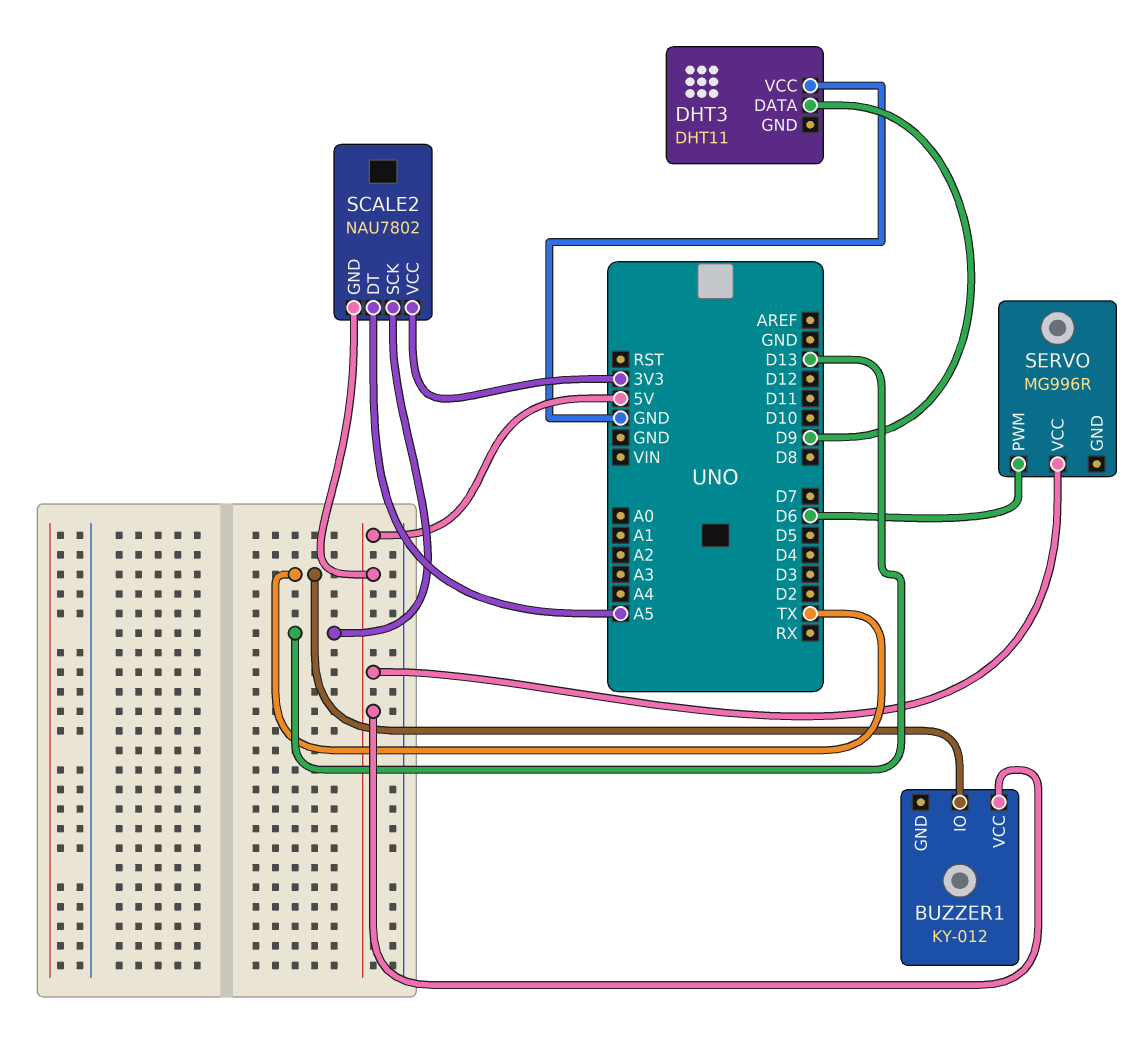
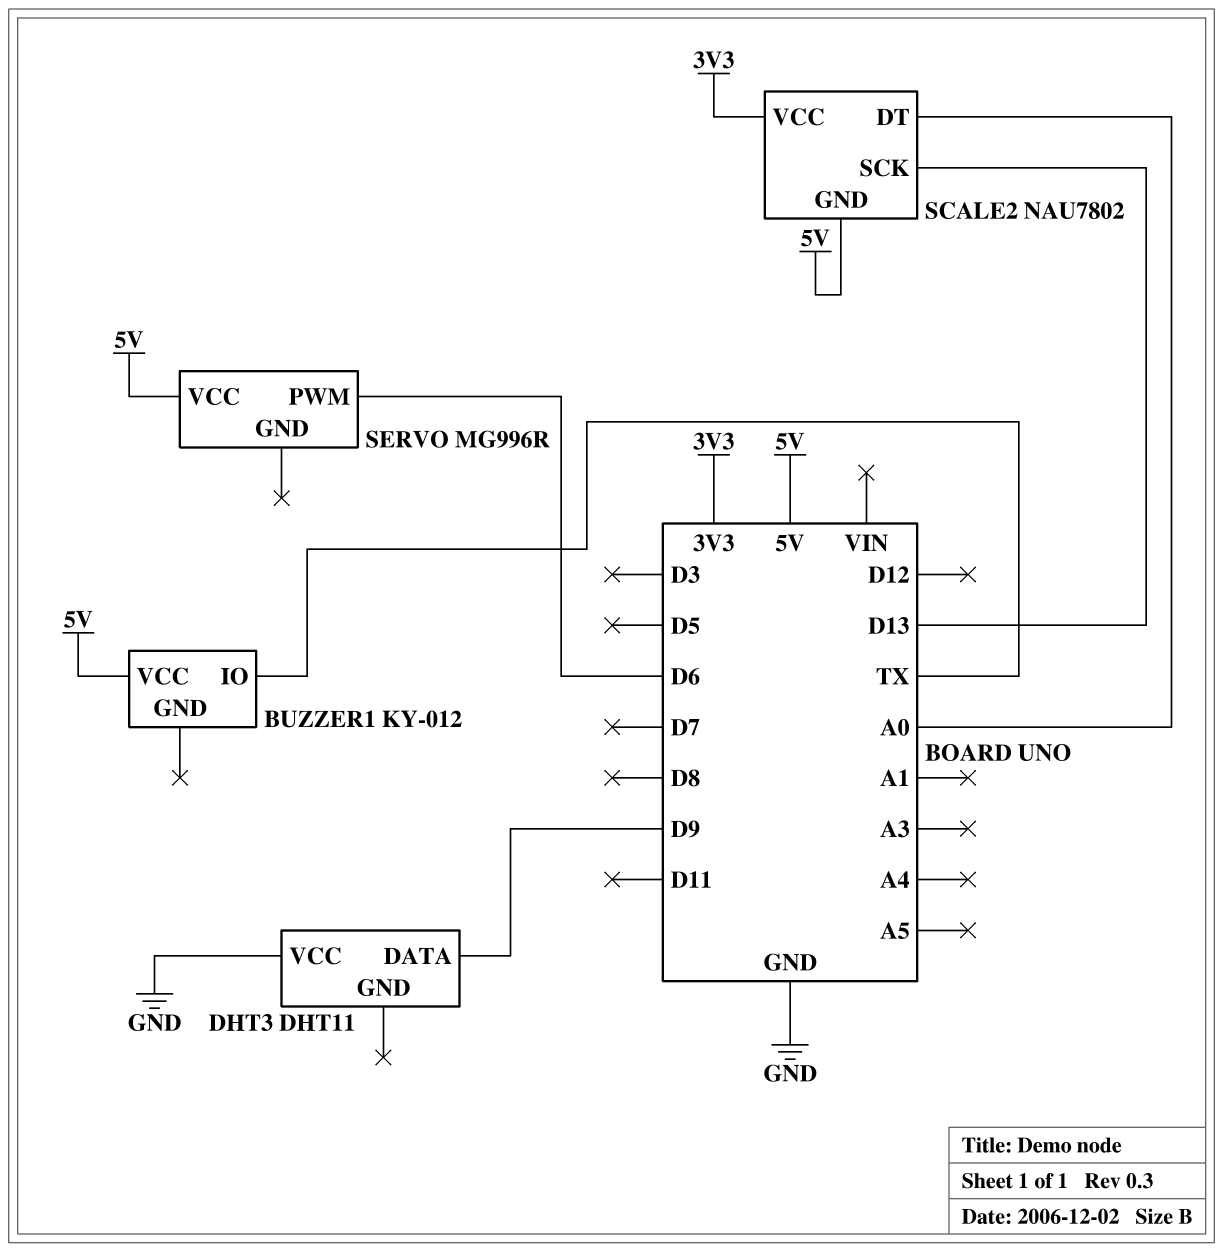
SCALE2 pin DT: A5 -> A0

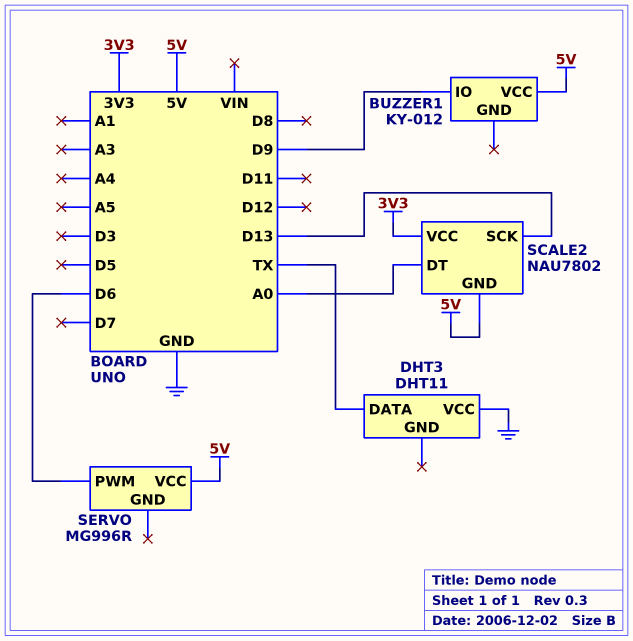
BUZZER1 pin IO: TX -> D9
DHT3 pin DATA: D9 -> TX

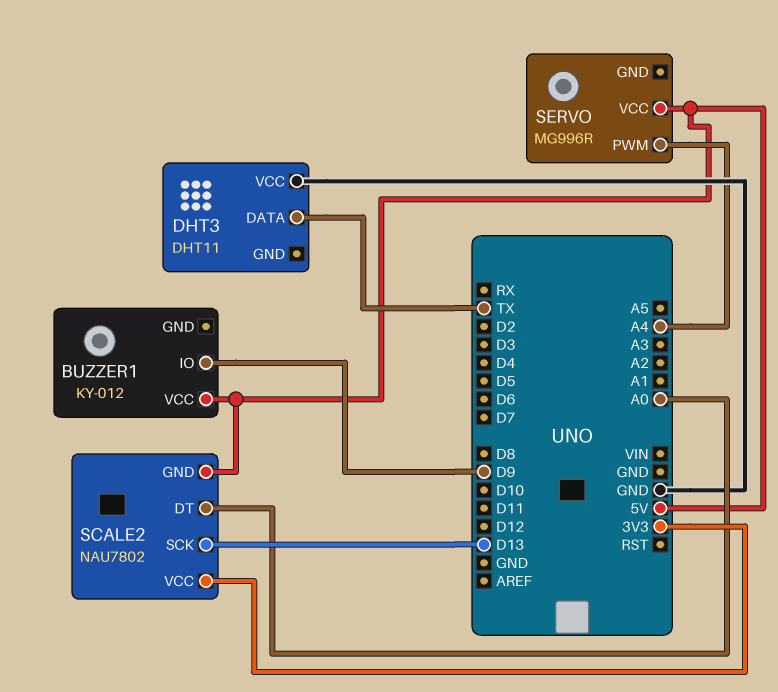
SERVO pin PWM: D6 -> A4

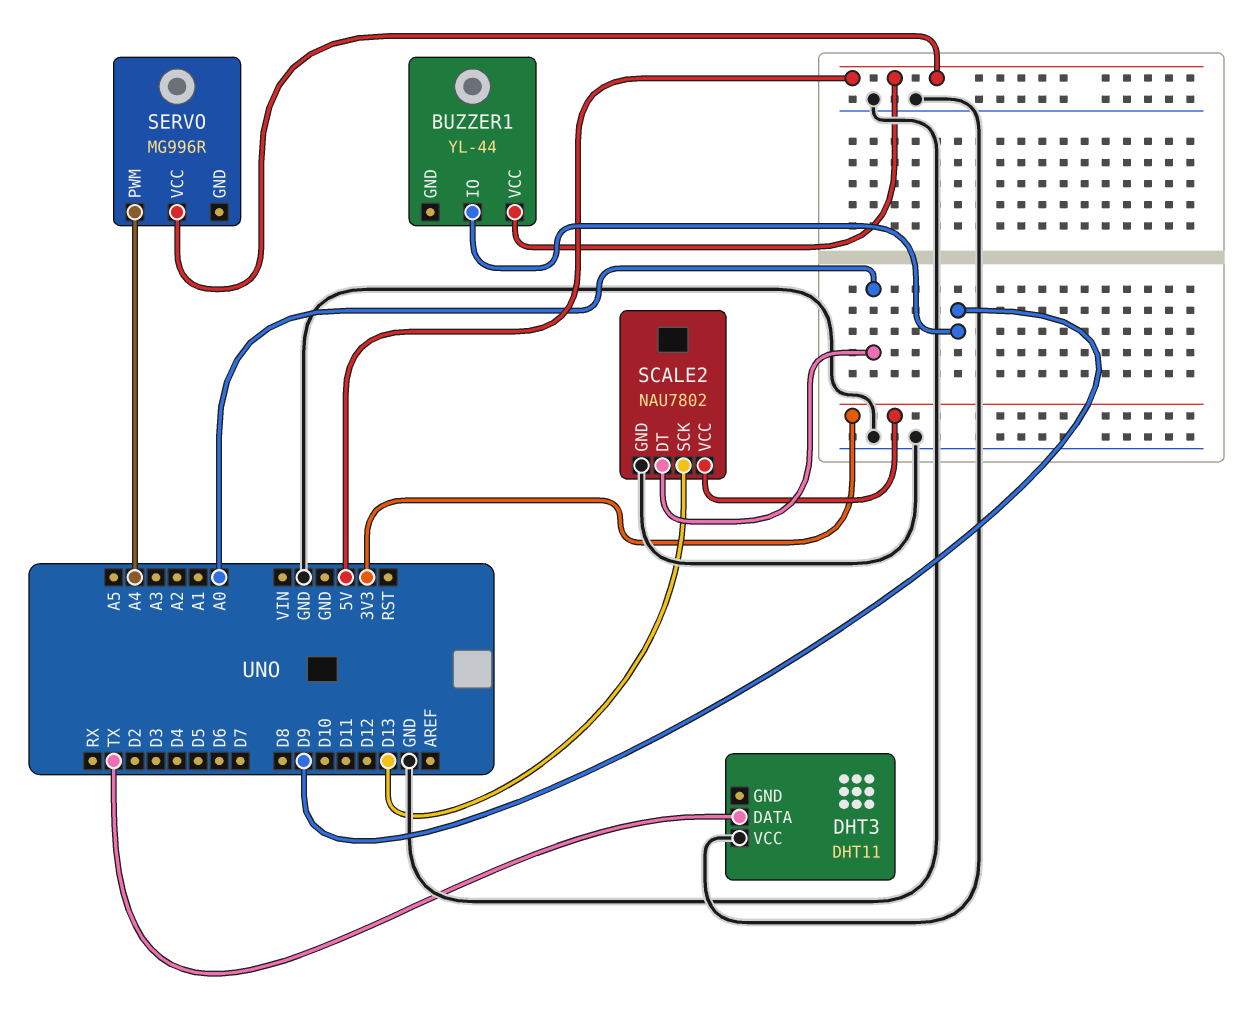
BUZZER1: KY-012 -> YL-44
SCALE2 pin GND: 5V -> GND

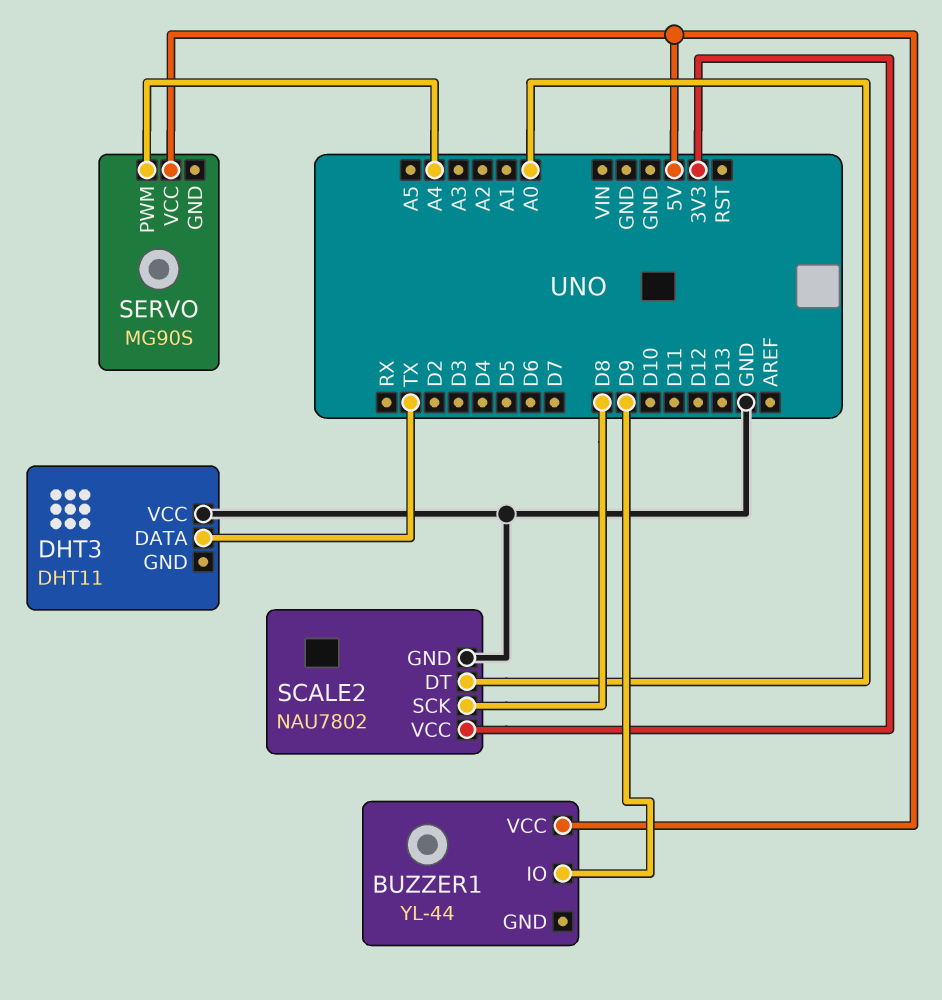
SCALE2 pin SCK: D13 -> D8
SERVO: MG996R -> MG90S

